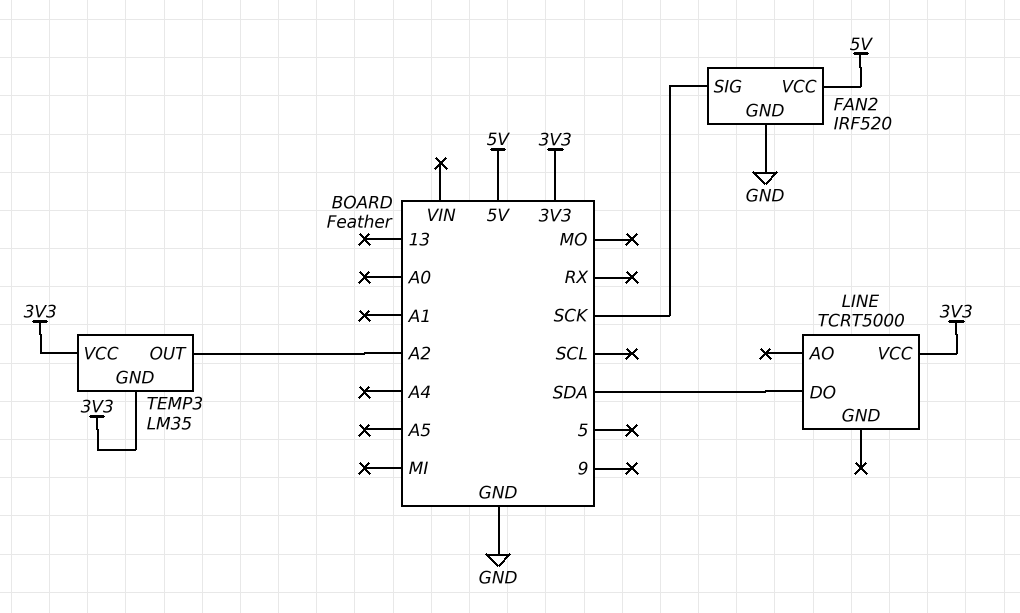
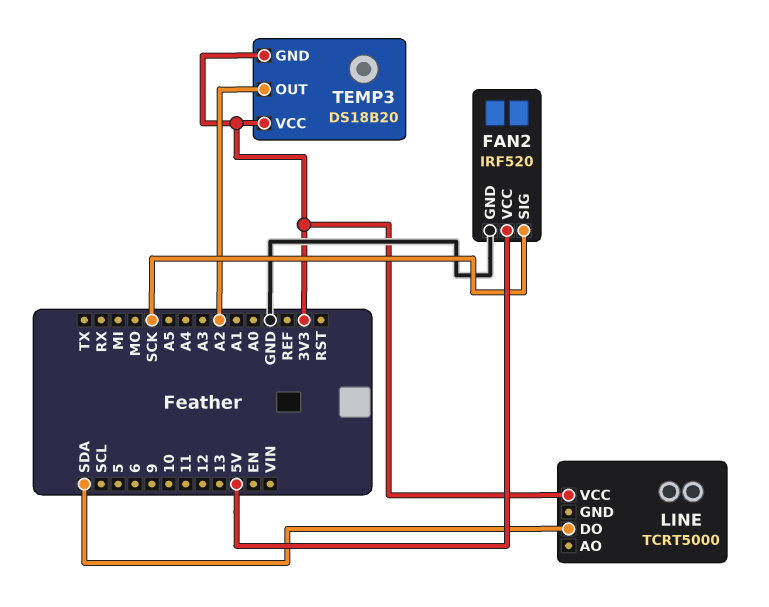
TEMP3: LM35 -> DS18B20

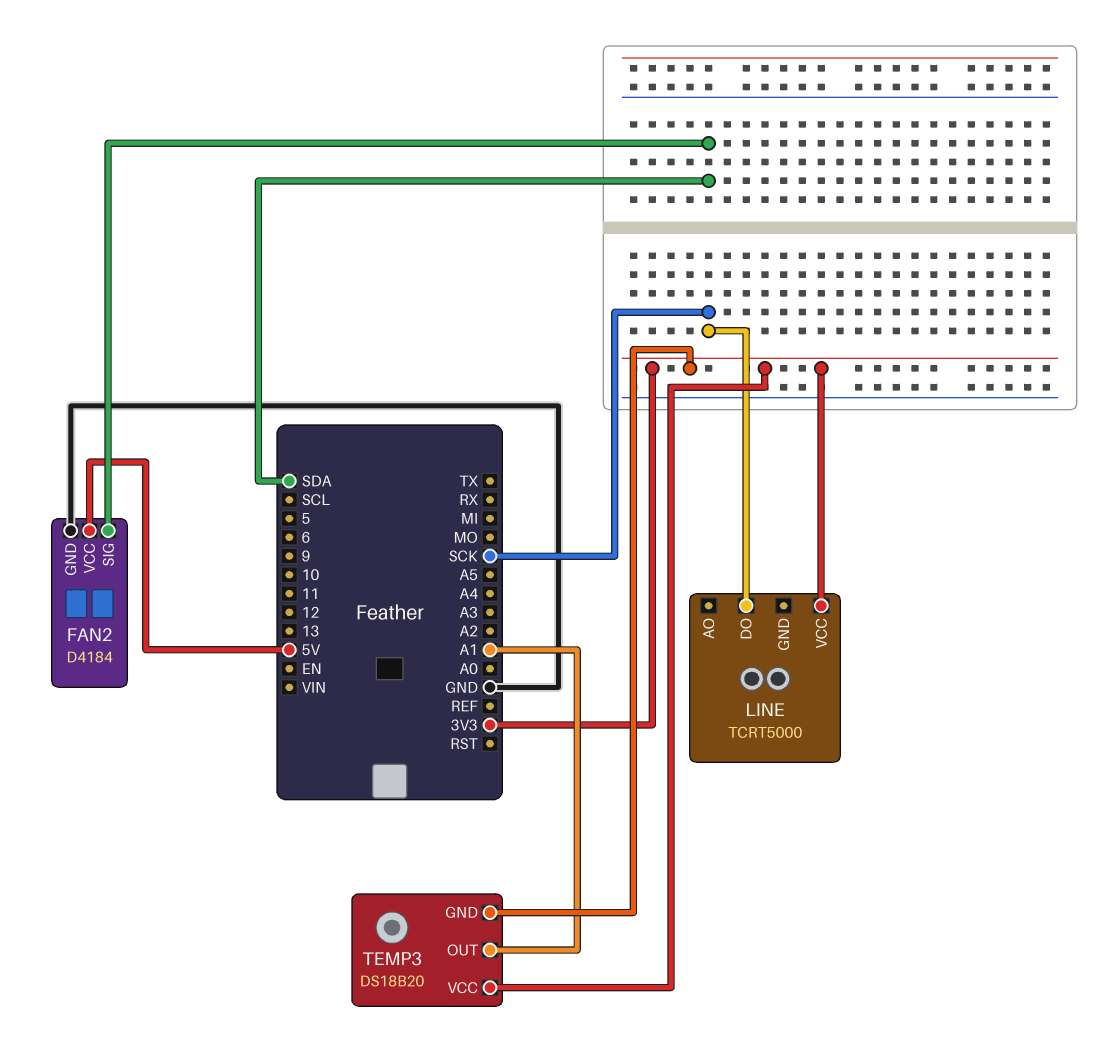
FAN2: IRF520 -> D4184
FAN2 pin SIG: SCK -> SDA
LINE pin DO: SDA -> SCK
TEMP3 pin OUT: A2 -> A1

